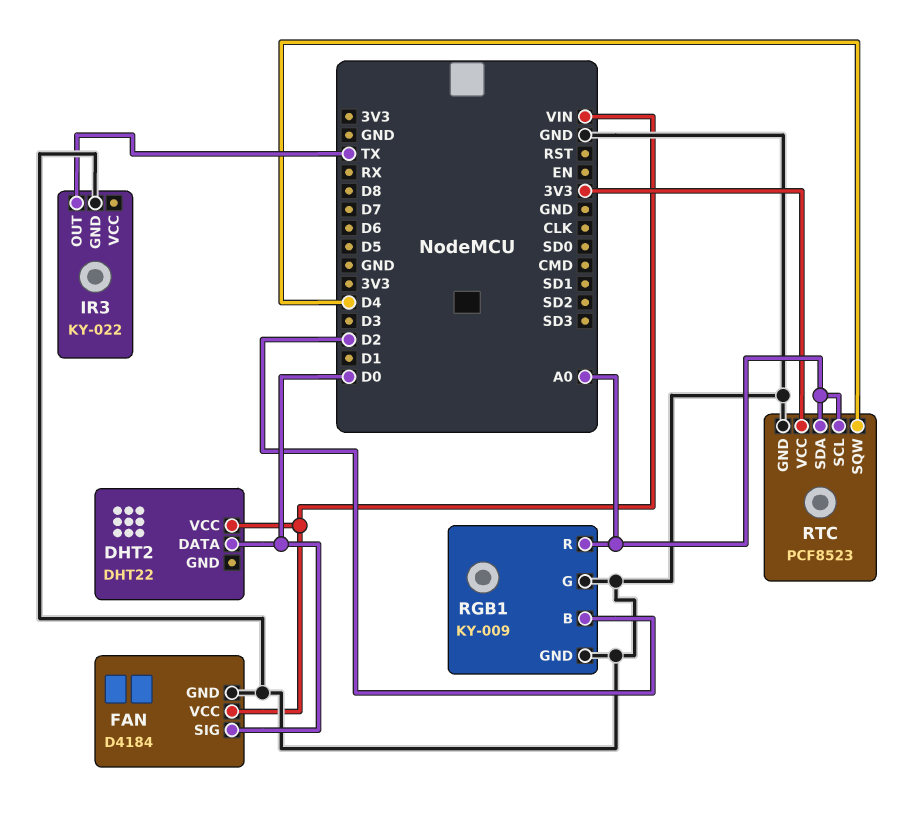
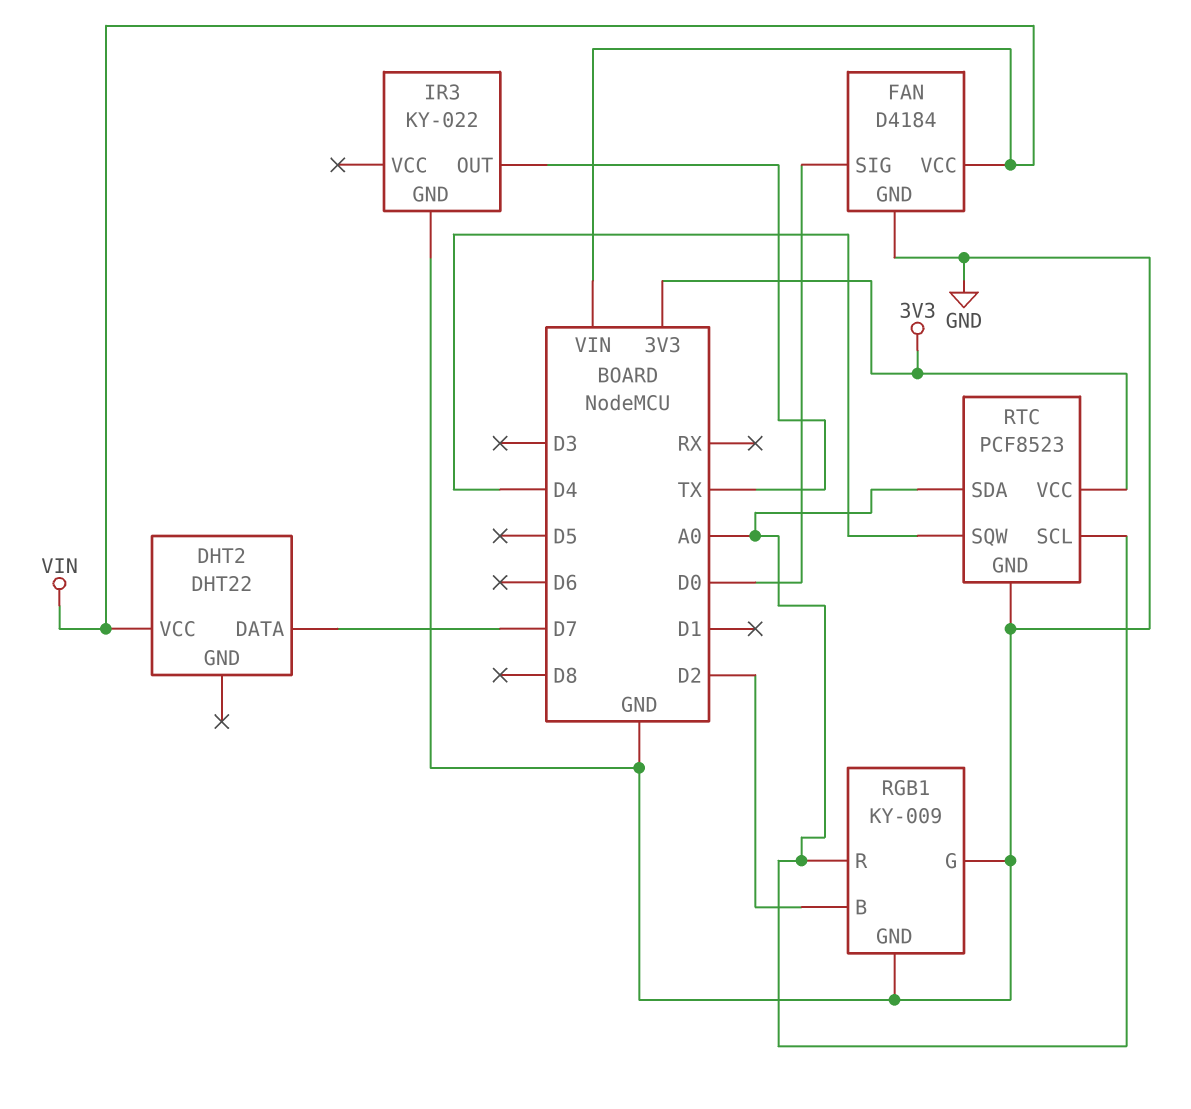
DHT2 pin DATA: D0 -> D7

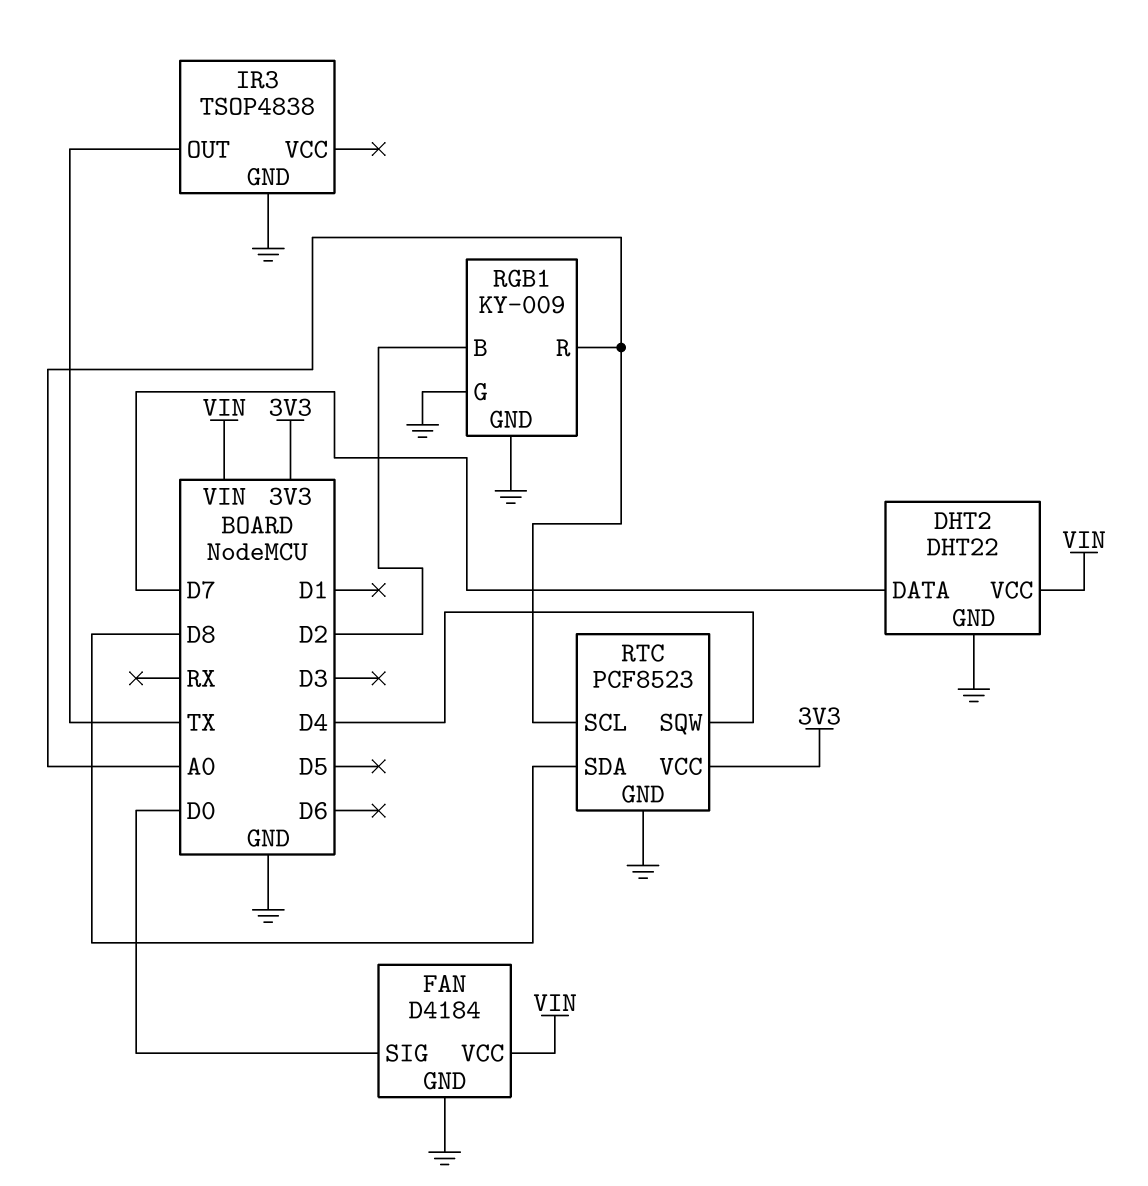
DHT2 pin GND: none -> GND
IR3: KY-022 -> TSOP4838
RTC pin SDA: A0 -> D8

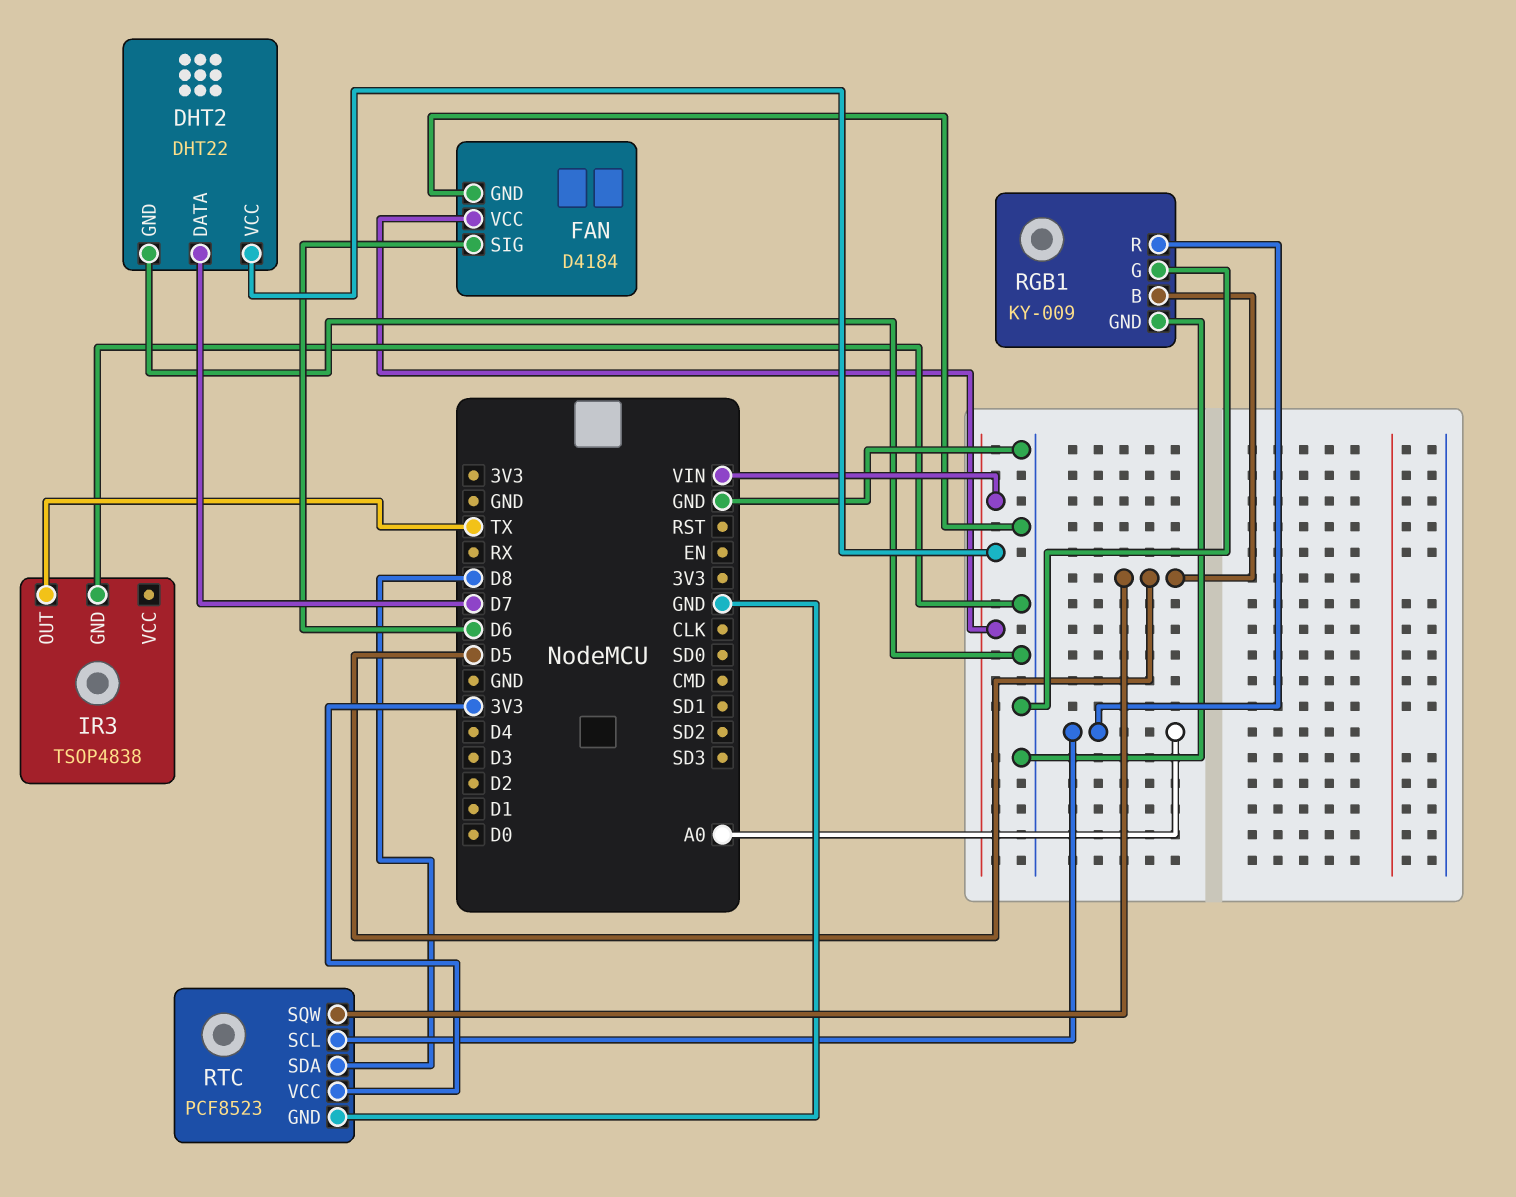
FAN pin SIG: D0 -> D6
RGB1 pin B: D2 -> D5
RTC pin SQW: D4 -> D5

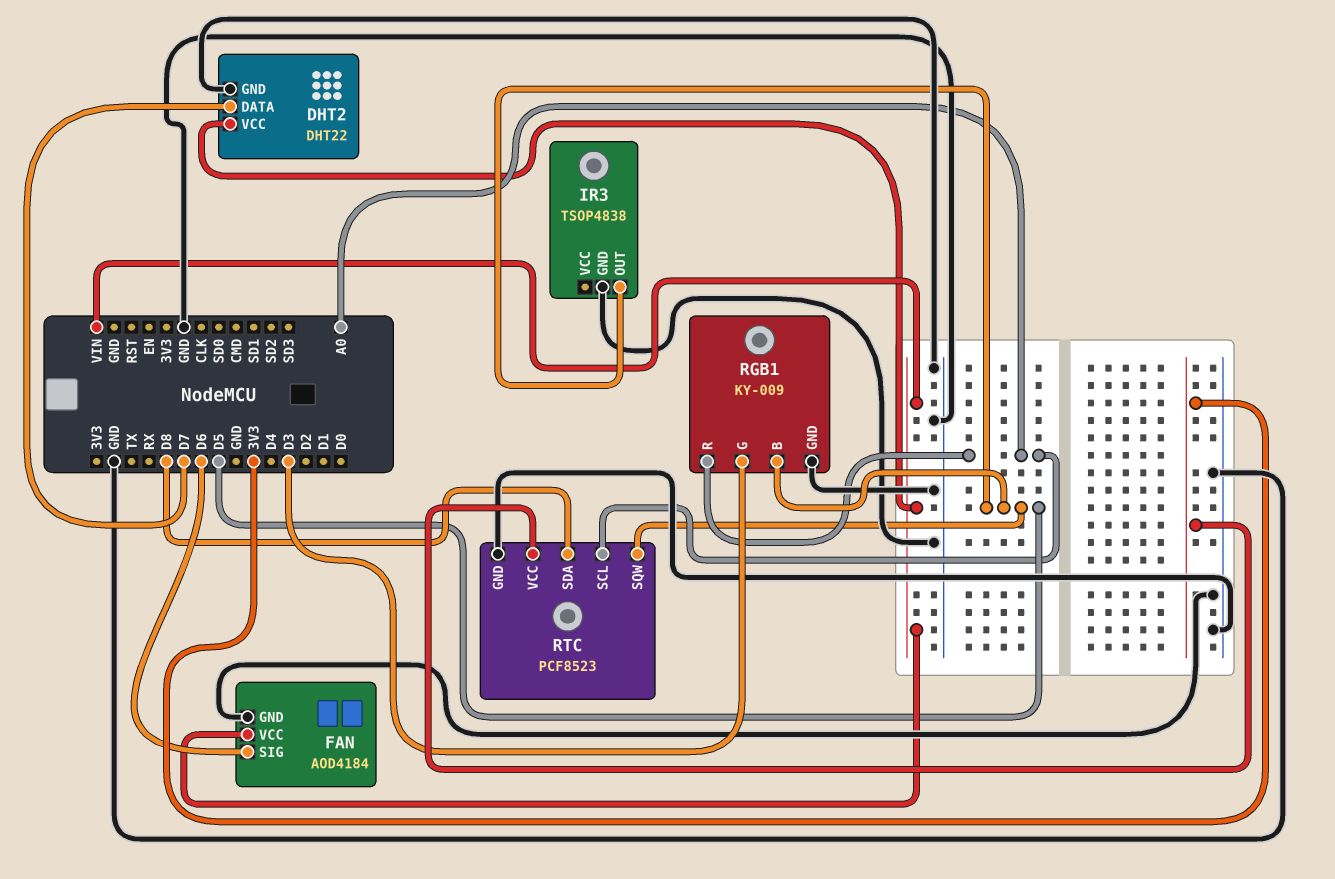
FAN: D4184 -> AOD4184
IR3 pin OUT: TX -> D5
RGB1 pin G: GND -> D3

